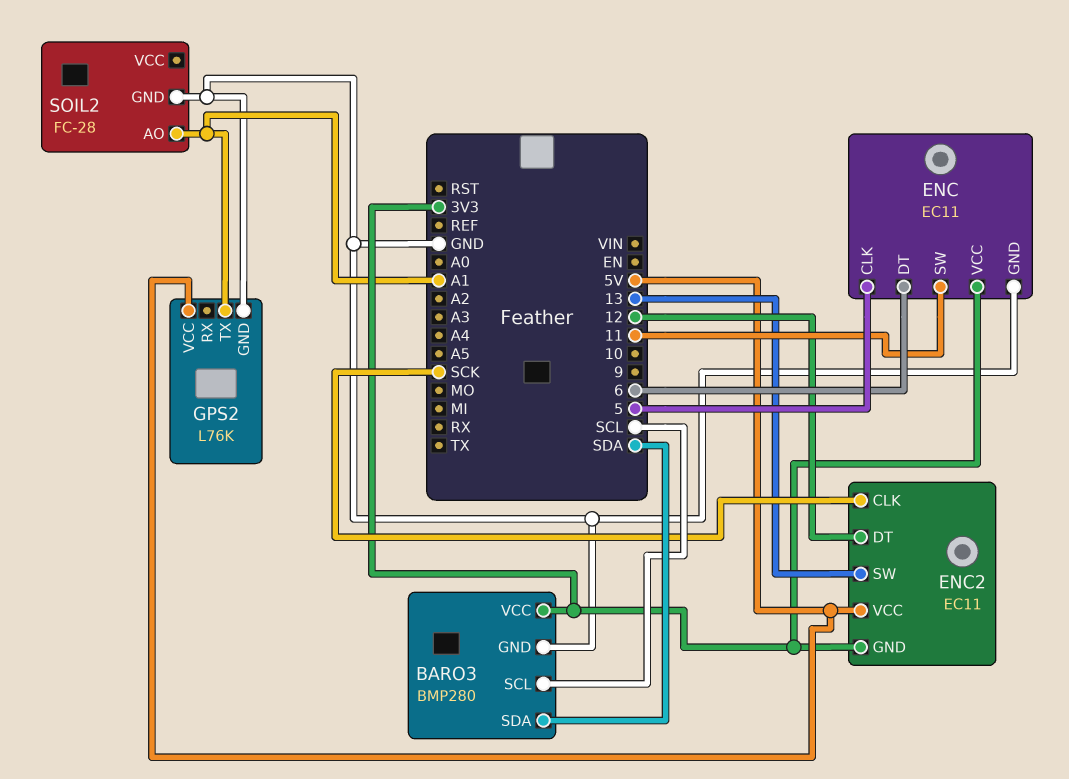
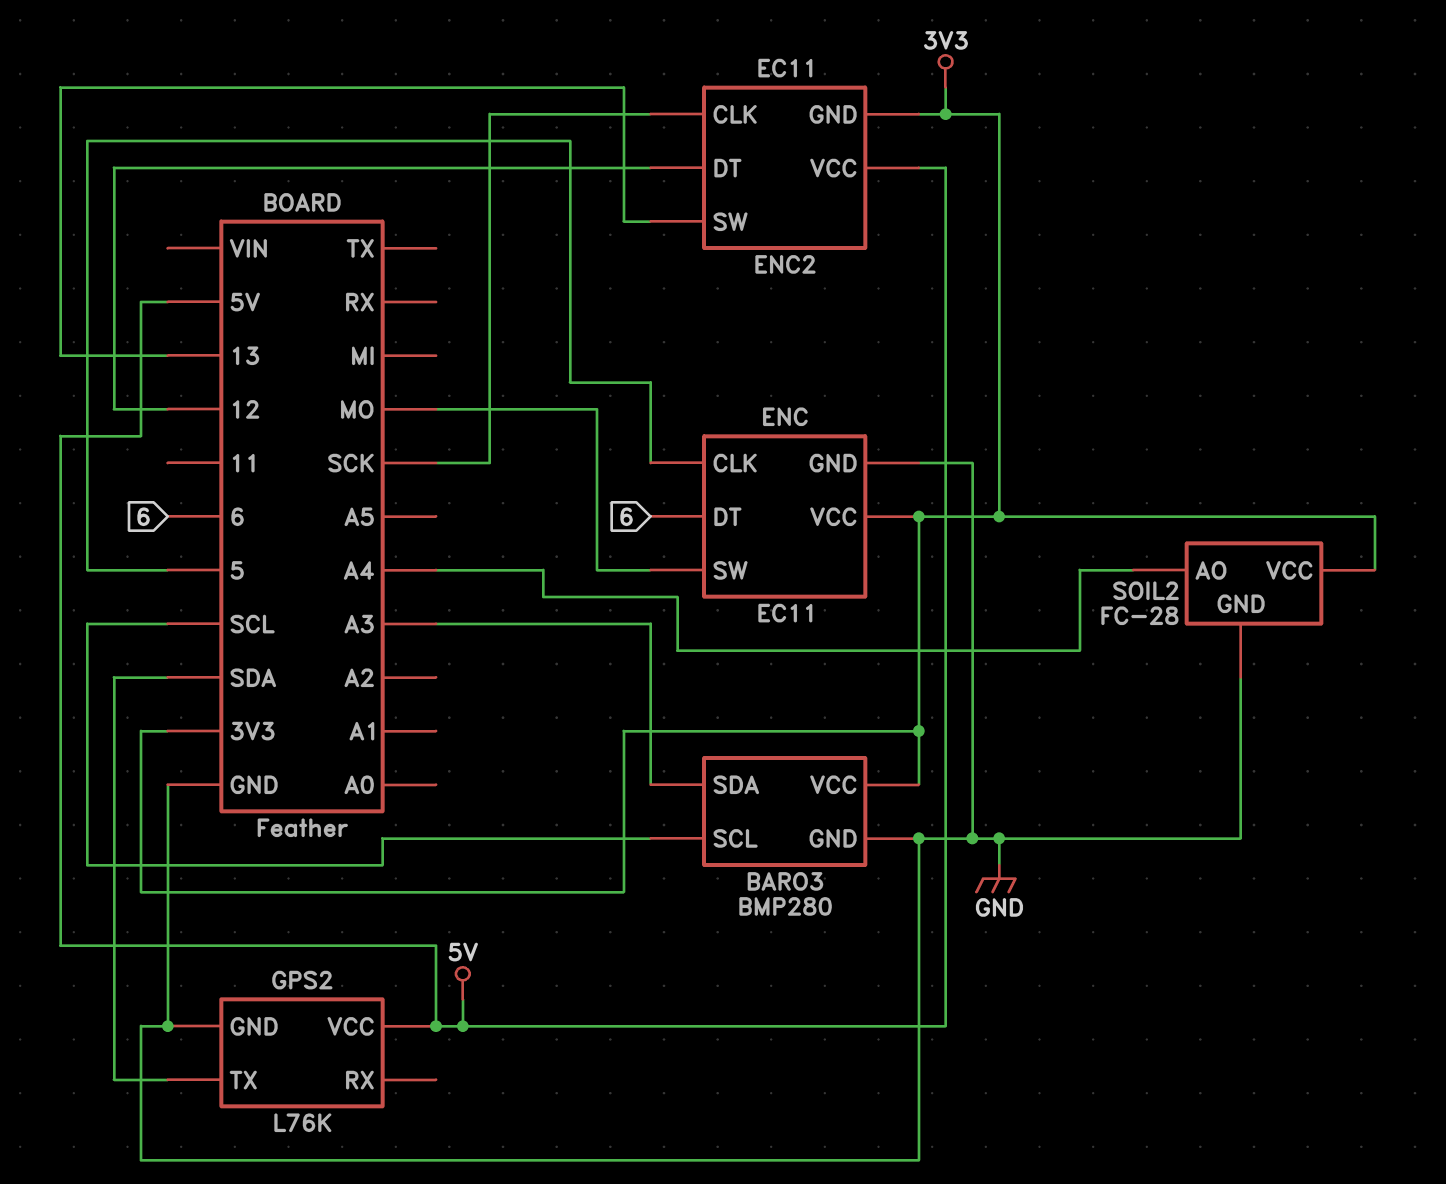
BARO3 pin SDA: SDA -> A3
ENC pin SW: 11 -> MO
GPS2 pin TX: A1 -> SDA
SOIL2 pin AO: A1 -> A4
SOIL2 pin VCC: none -> 3V3

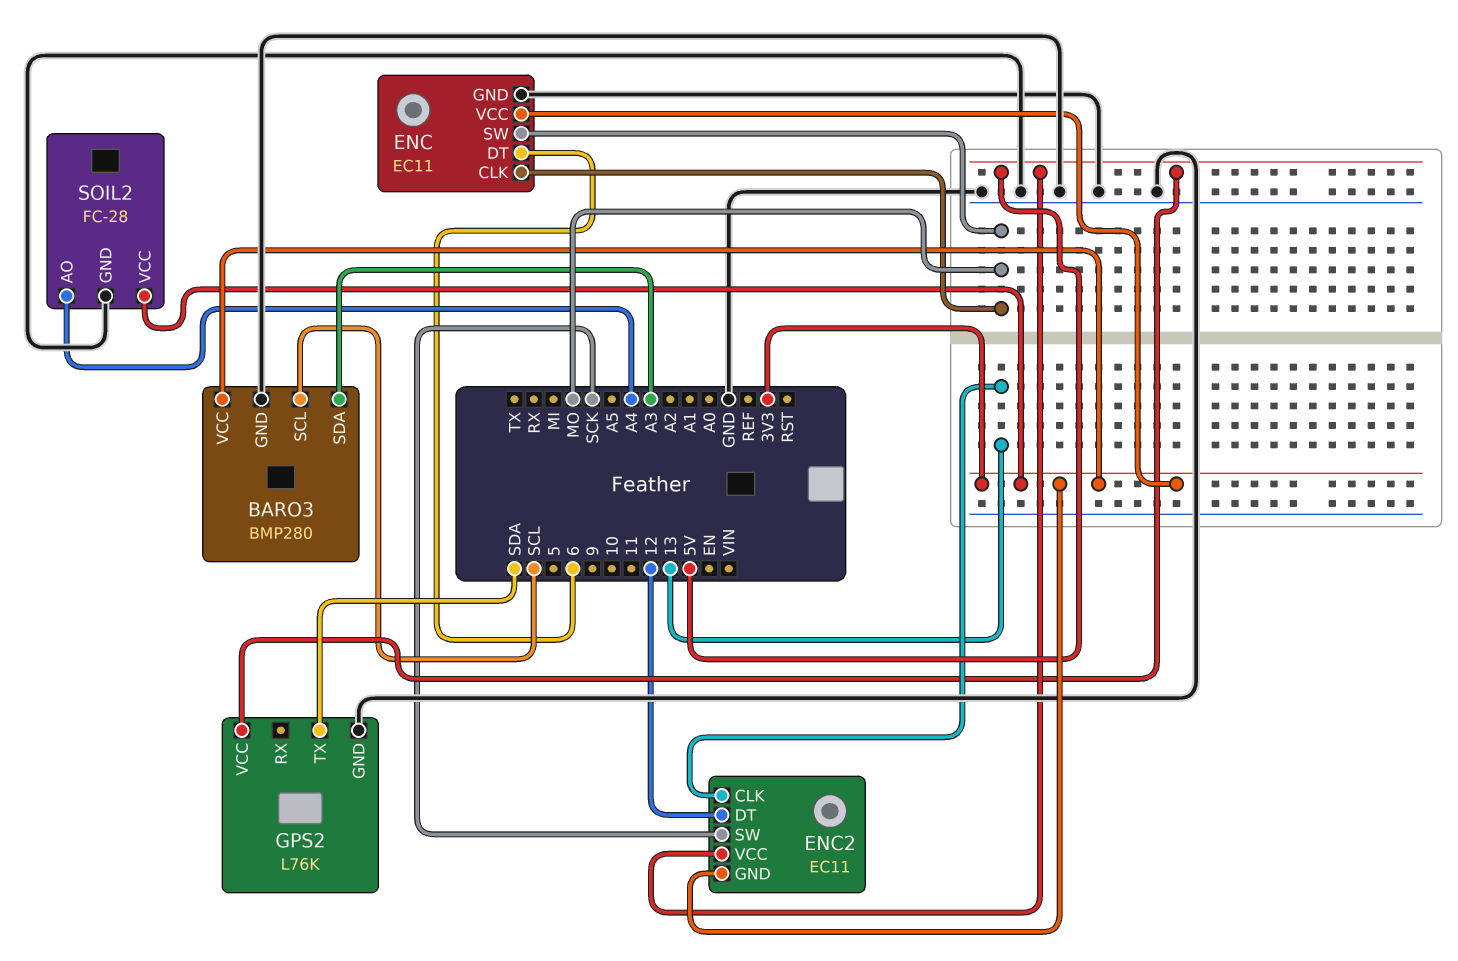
ENC pin CLK: 5 -> MO
ENC2 pin CLK: SCK -> 13
ENC2 pin SW: 13 -> SCK

